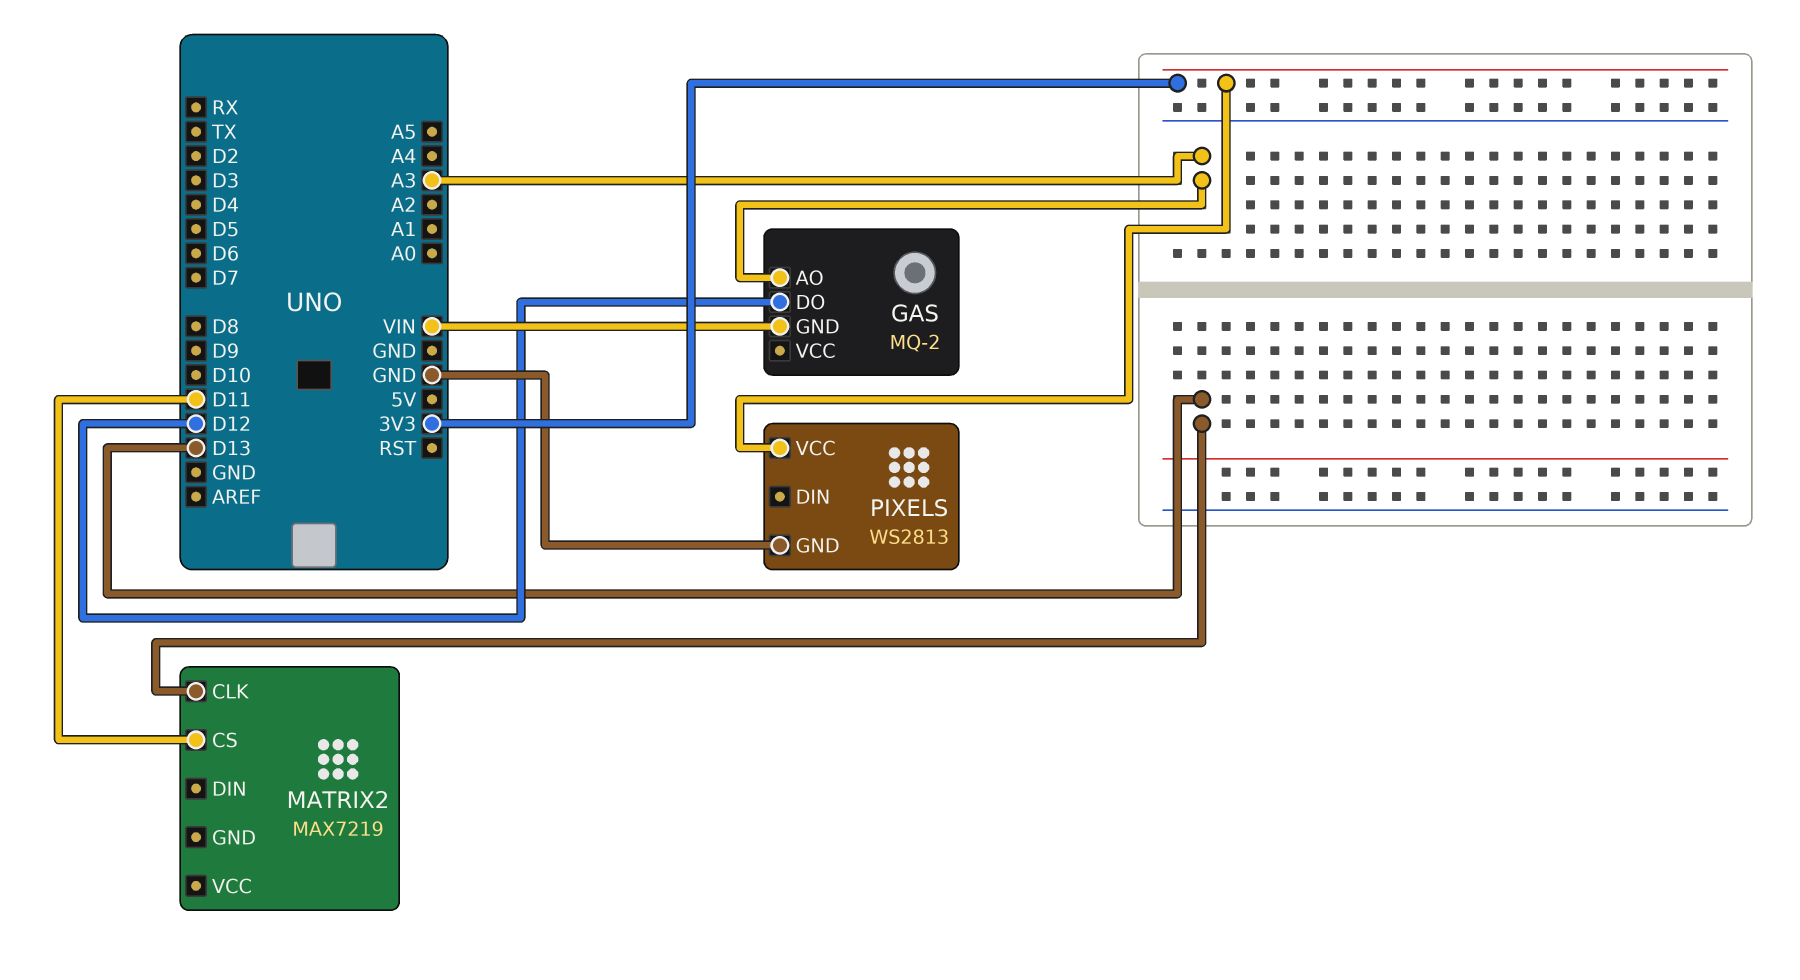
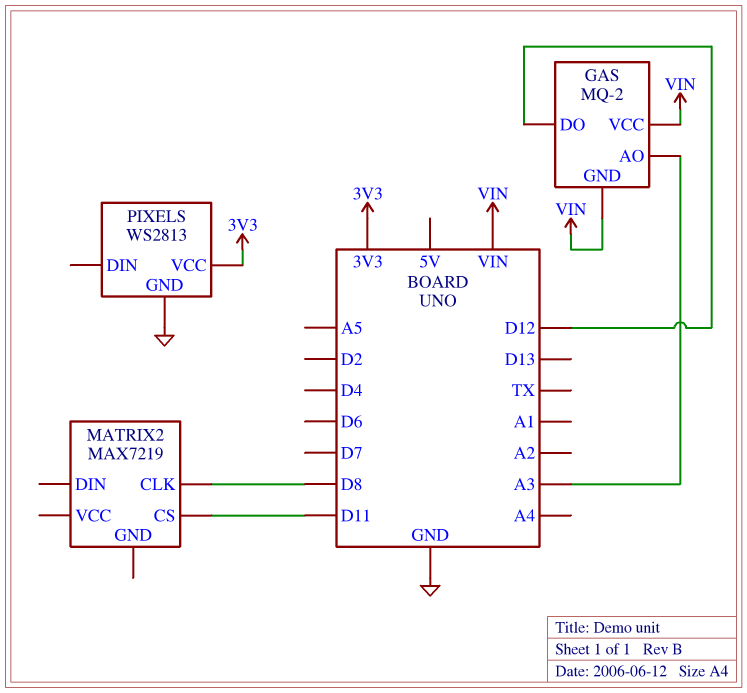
GAS pin VCC: none -> VIN
MATRIX2 pin CLK: D13 -> D8

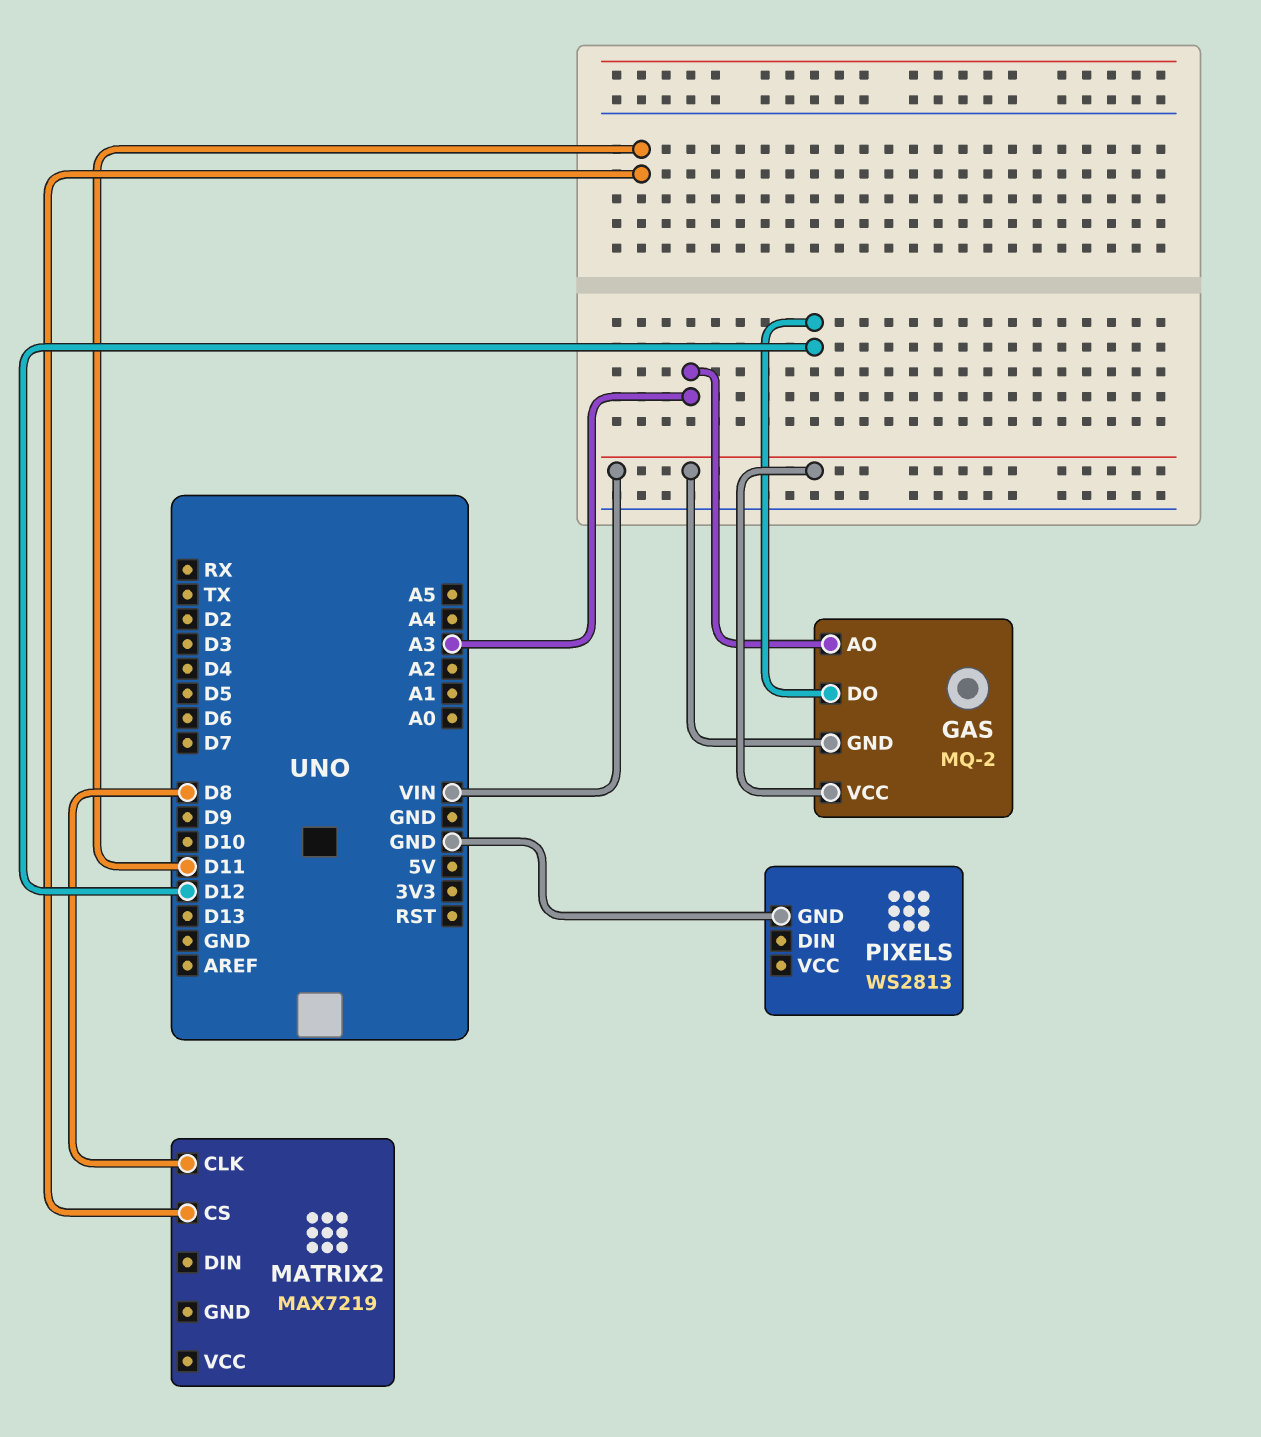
PIXELS pin VCC: 3V3 -> none

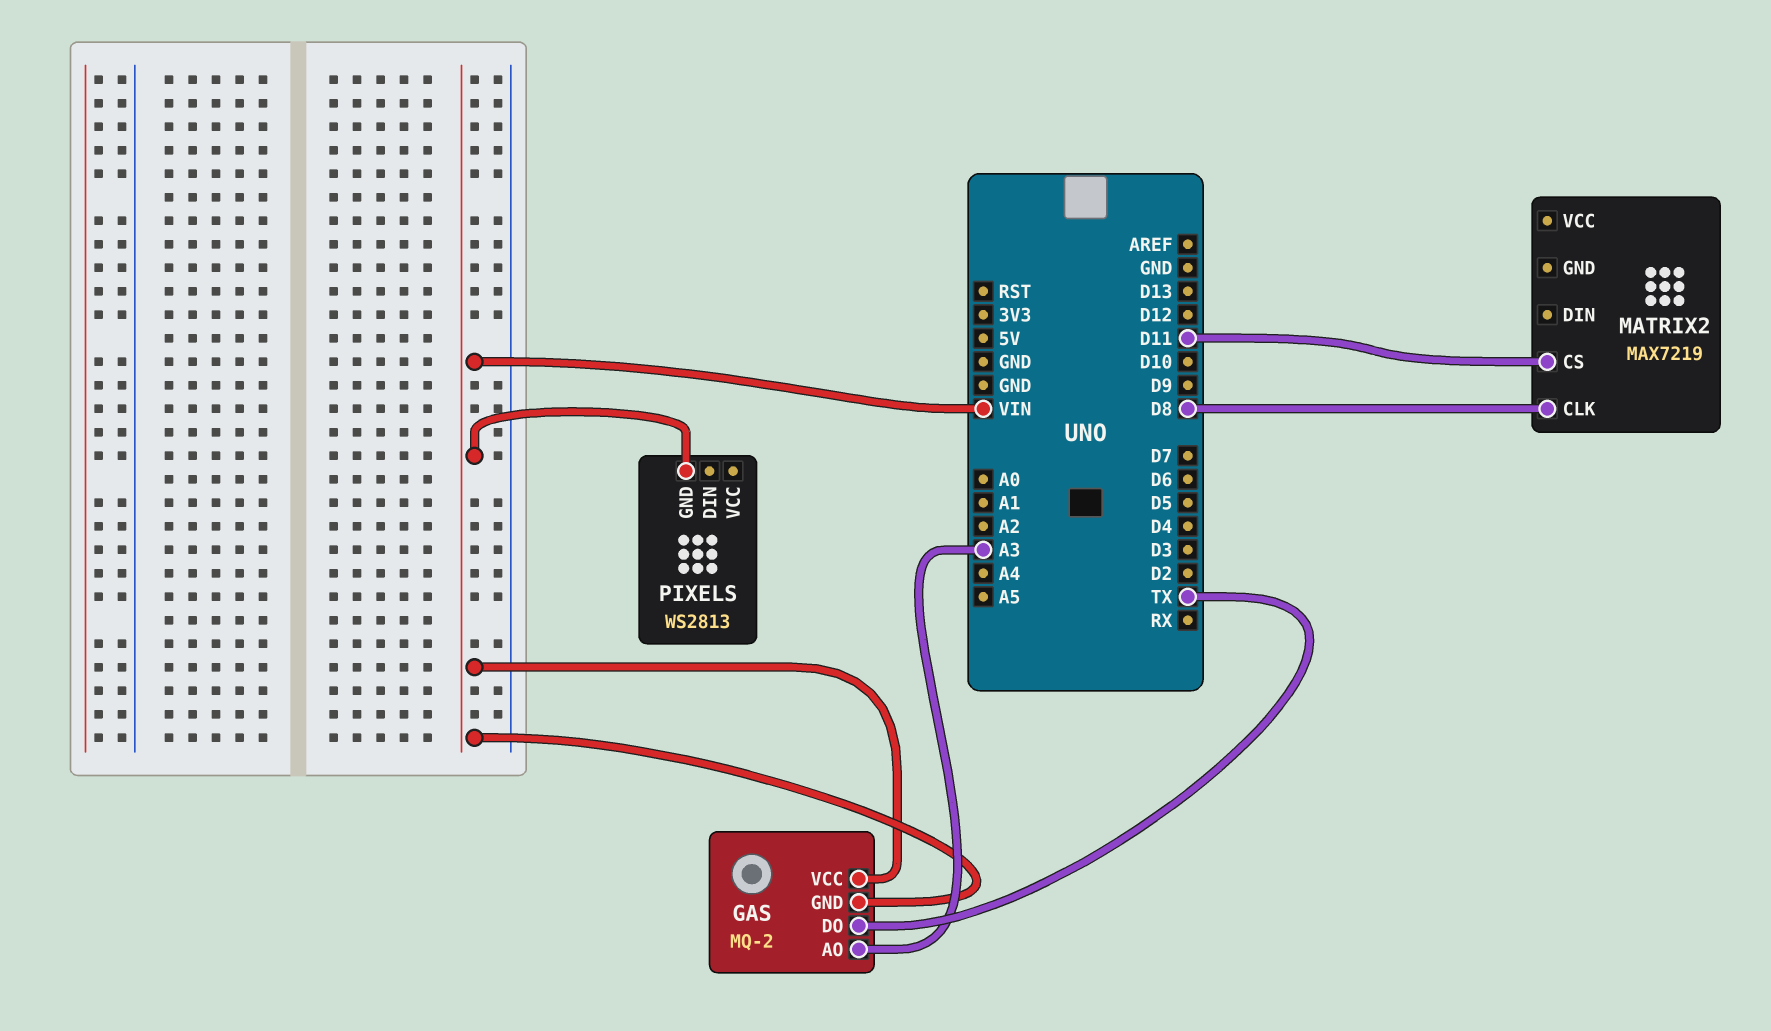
GAS pin DO: D12 -> TX
PIXELS pin GND: GND -> VIN

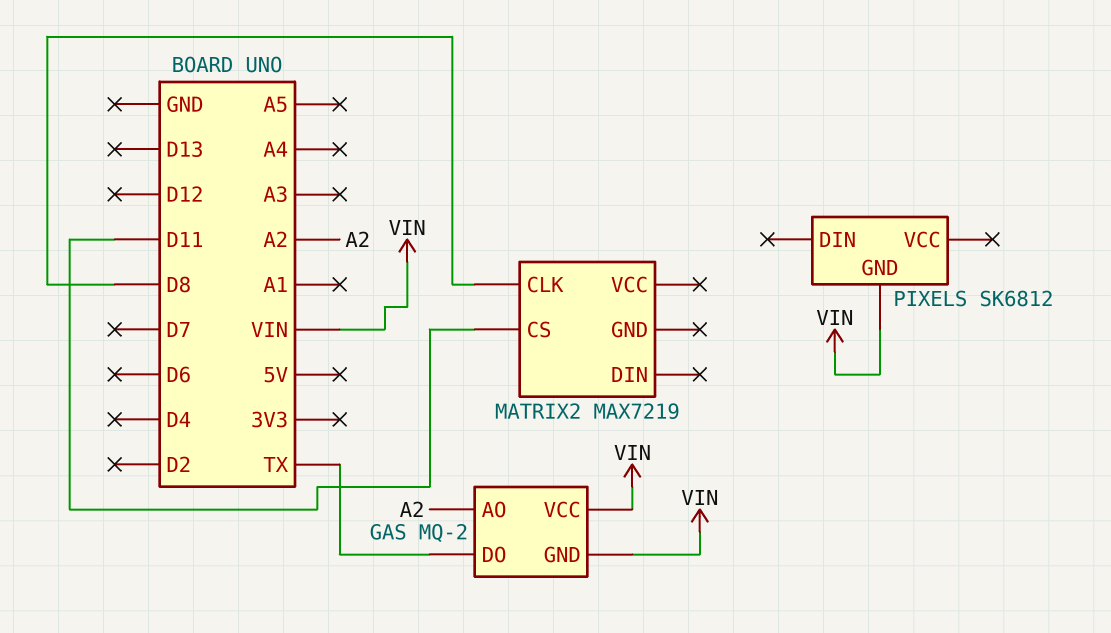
GAS pin AO: A3 -> A2
PIXELS: WS2813 -> SK6812

